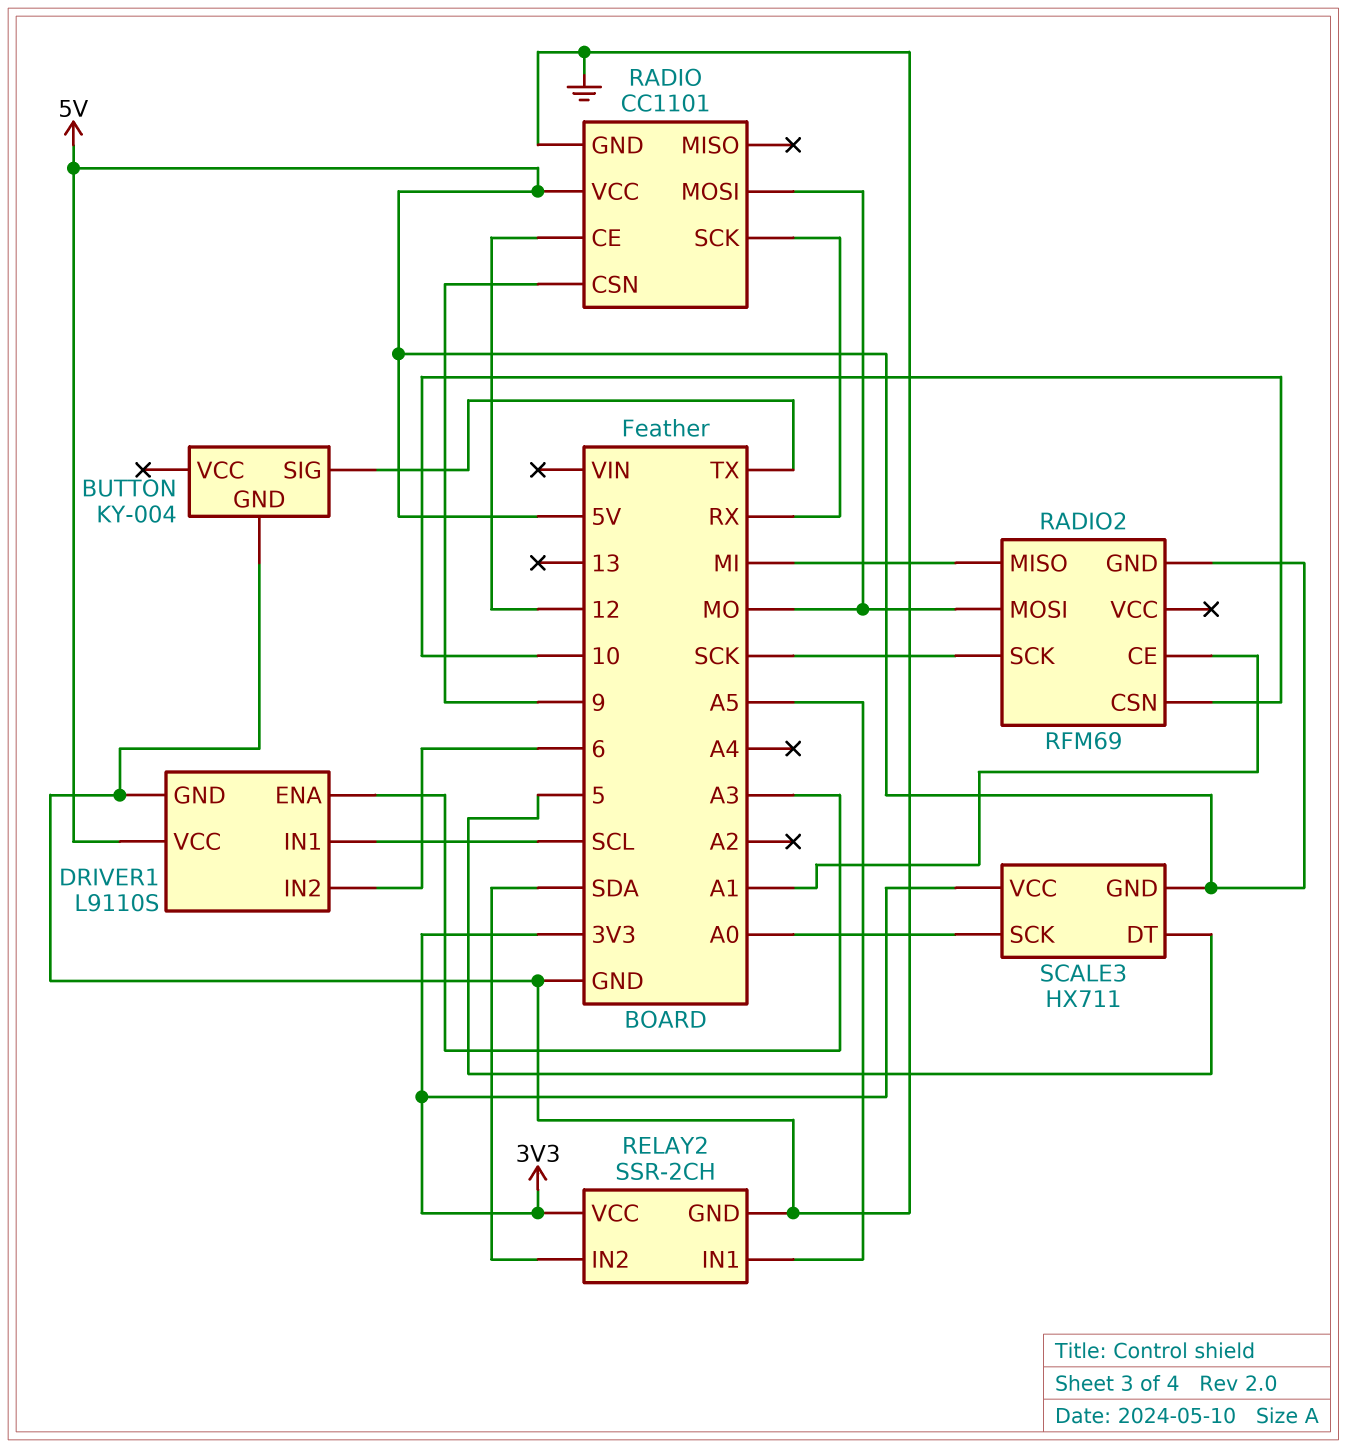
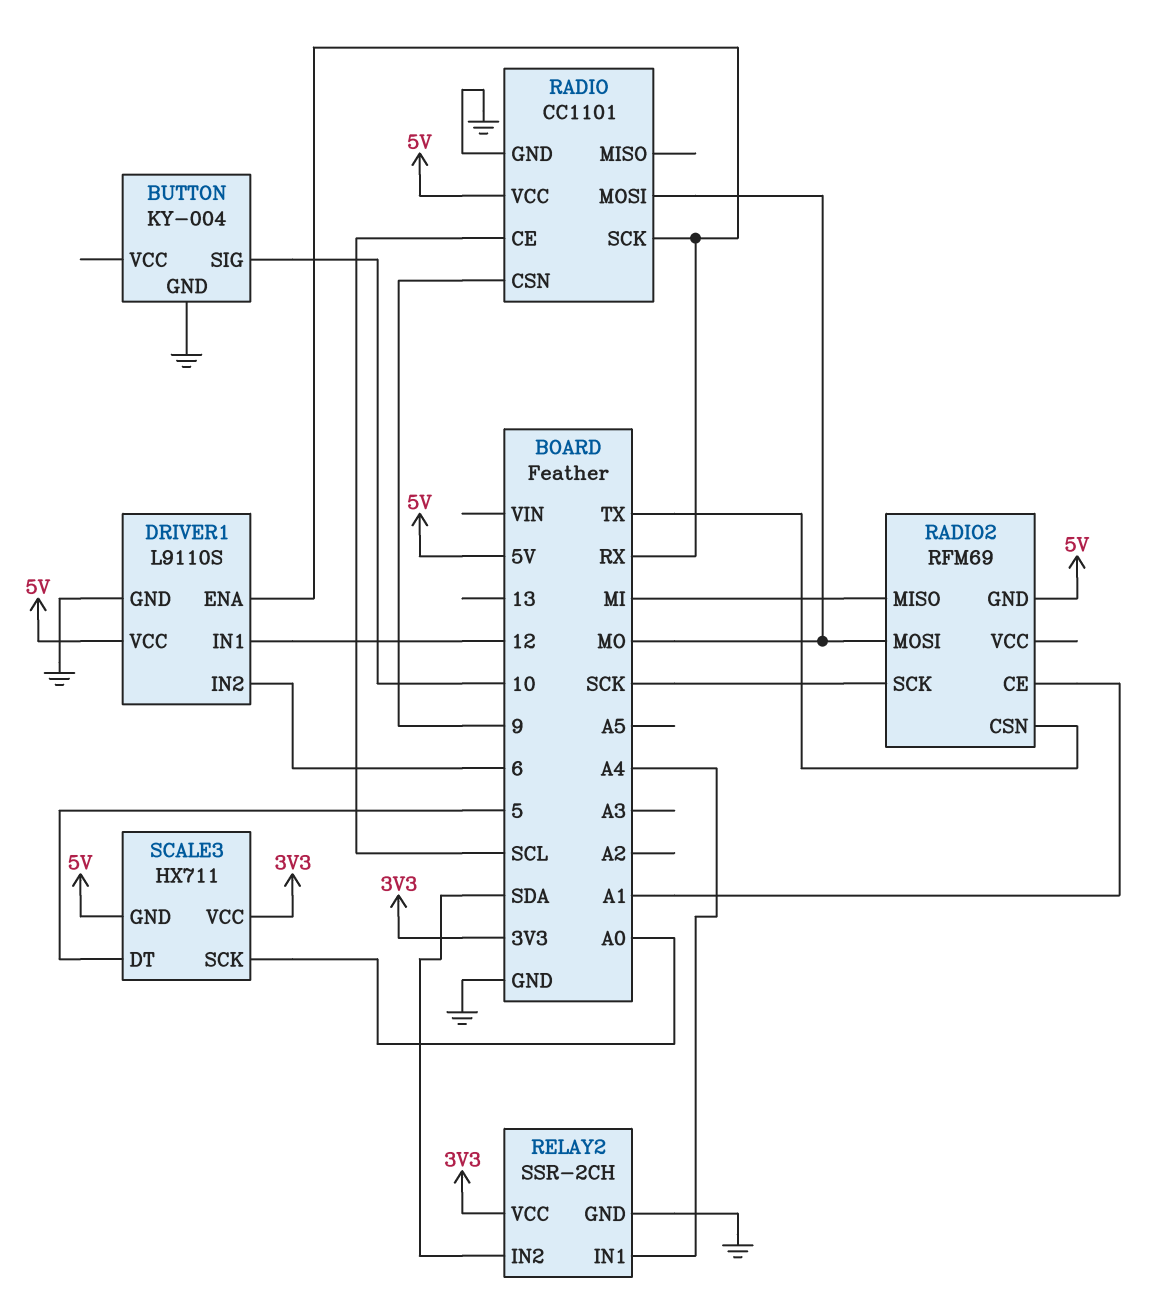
BUTTON pin SIG: TX -> 10
DRIVER1 pin ENA: A3 -> RX
DRIVER1 pin IN1: SCL -> 12
RADIO pin CE: 12 -> SCL
RADIO2 pin CSN: 10 -> TX
RELAY2 pin IN1: A5 -> A4

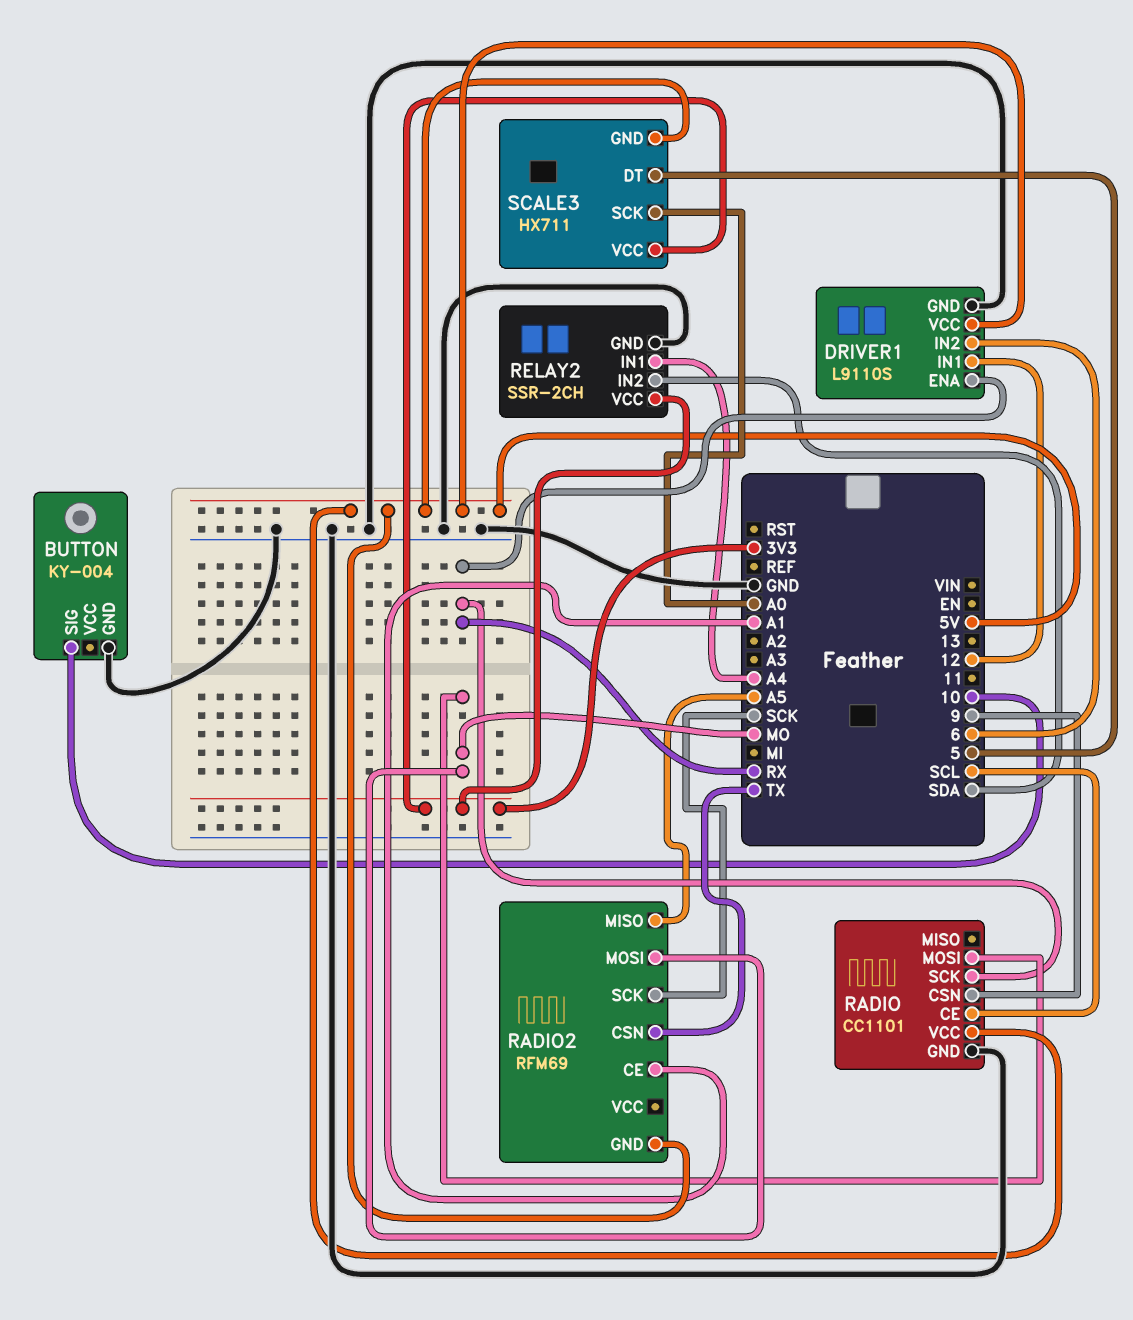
RADIO2 pin MISO: MI -> A5

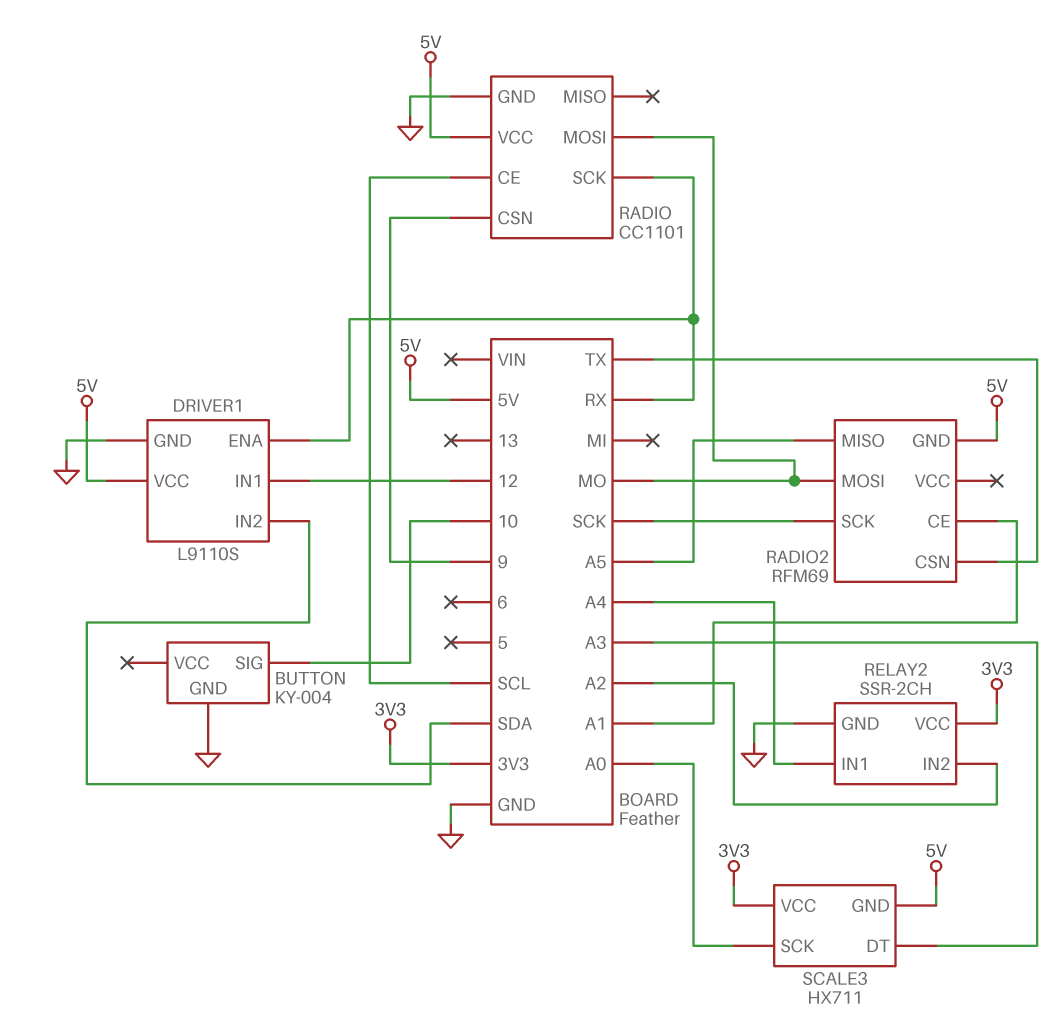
DRIVER1 pin IN2: 6 -> SDA
RELAY2 pin IN2: SDA -> A2
SCALE3 pin DT: 5 -> A3

